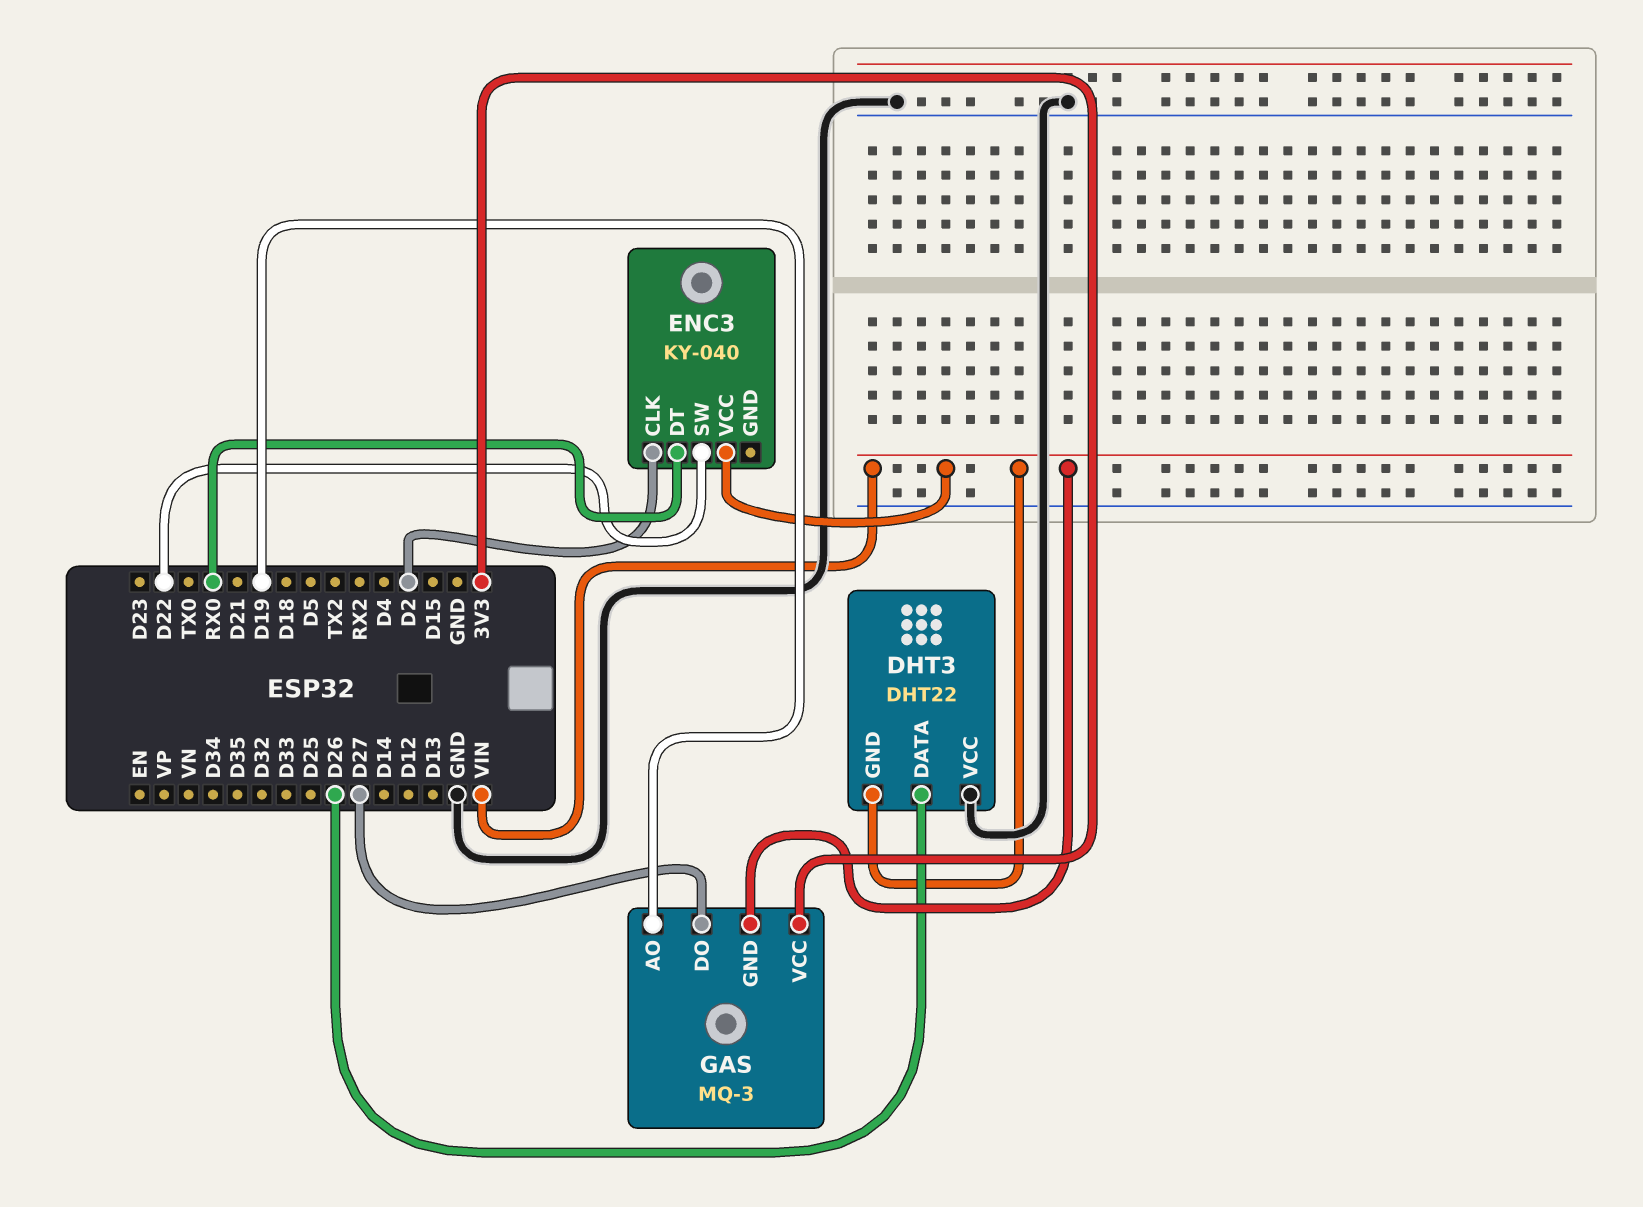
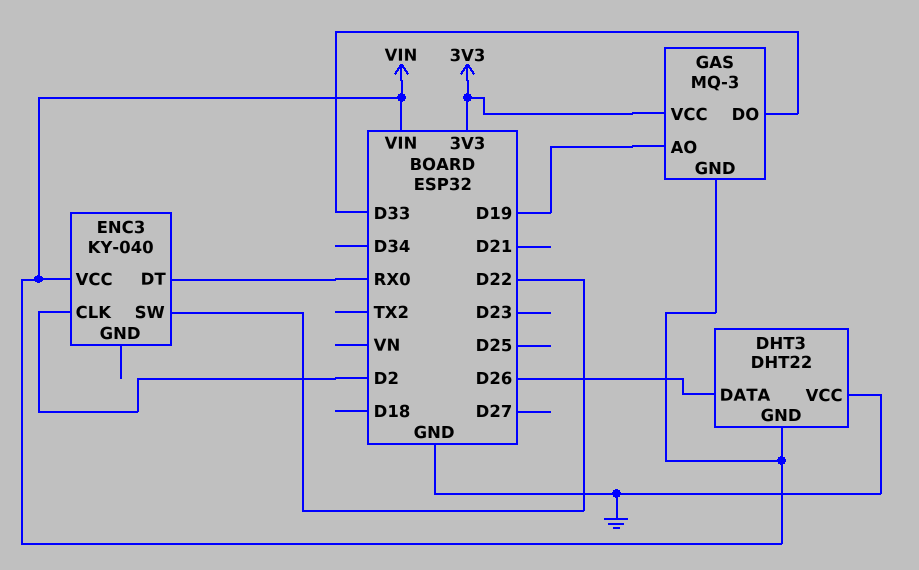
GAS pin DO: D27 -> D33

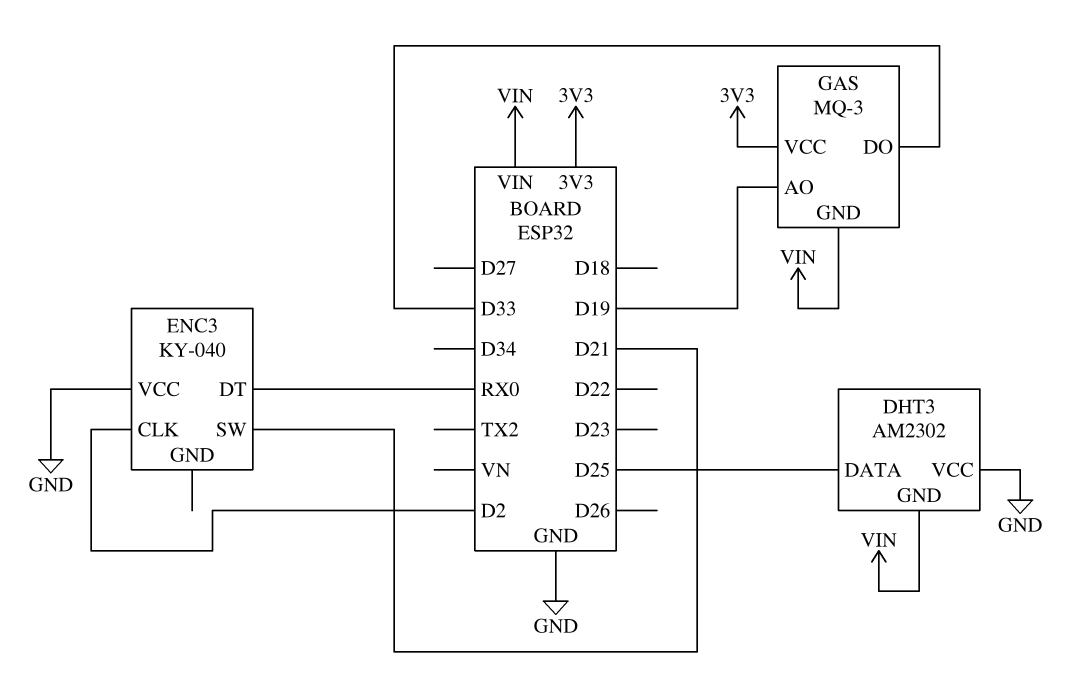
DHT3: DHT22 -> AM2302
DHT3 pin DATA: D26 -> D25
ENC3 pin SW: D22 -> D21
ENC3 pin VCC: VIN -> GND

